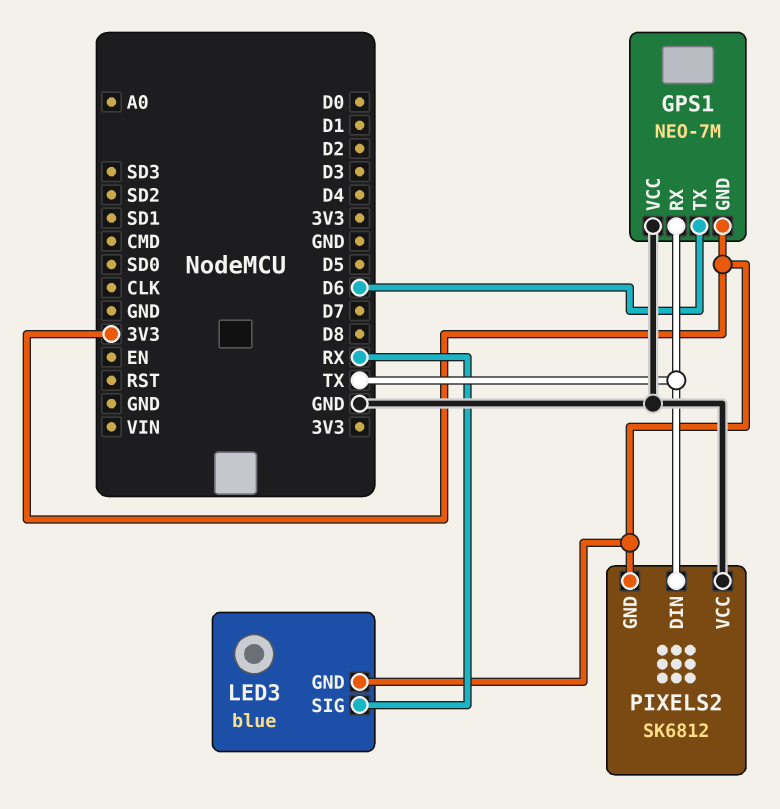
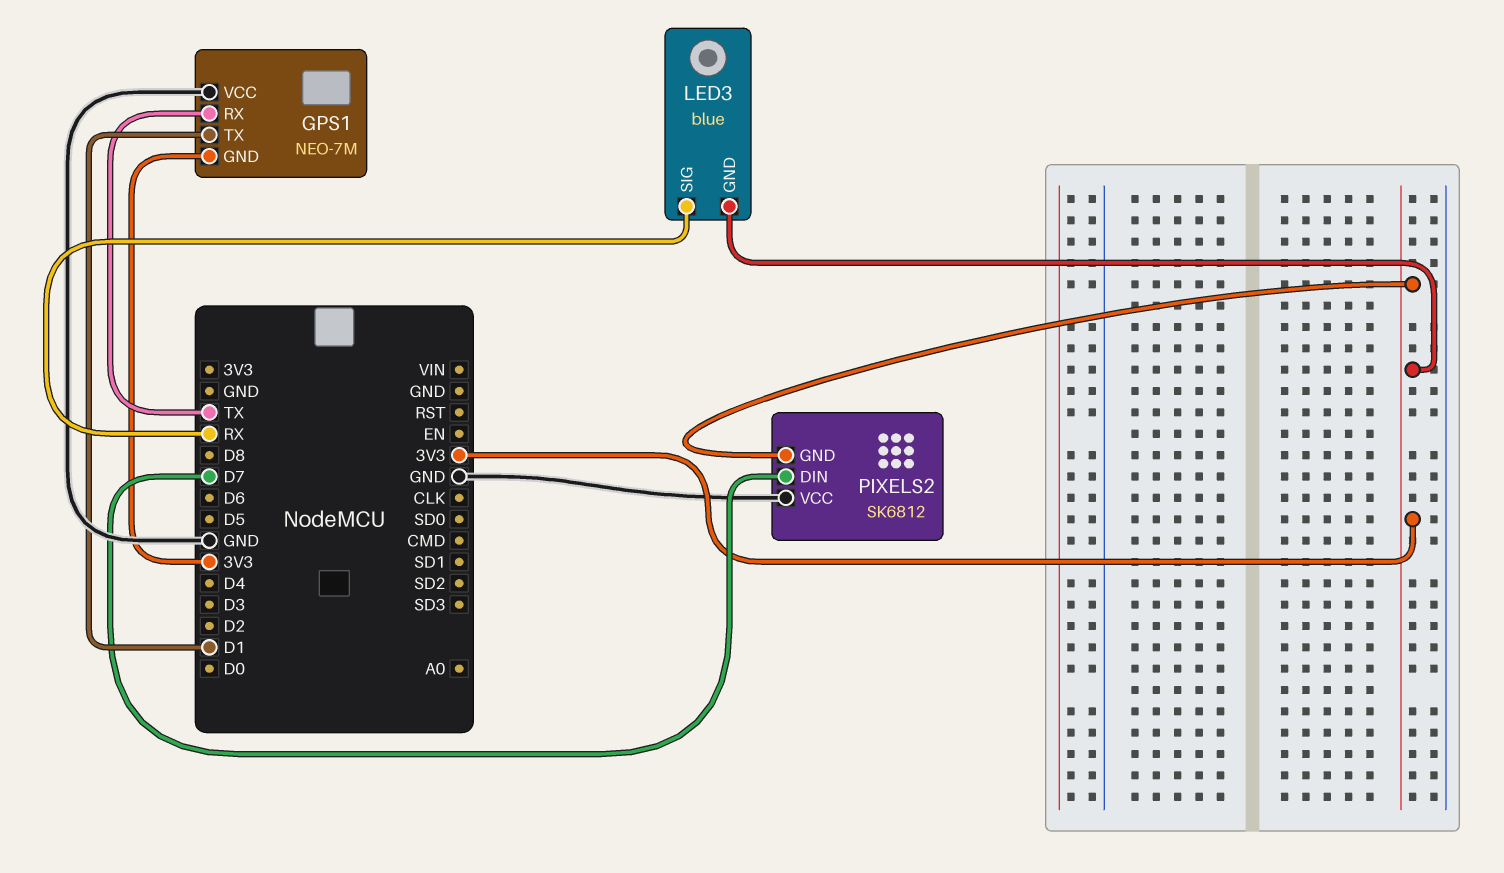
GPS1 pin TX: D6 -> D1
PIXELS2 pin DIN: TX -> D7

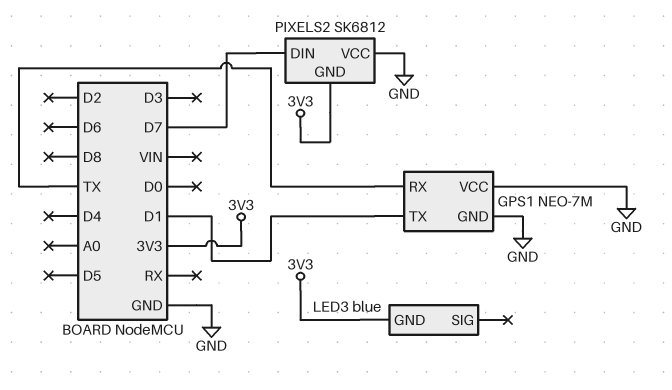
GPS1 pin GND: 3V3 -> GND
LED3 pin SIG: RX -> none

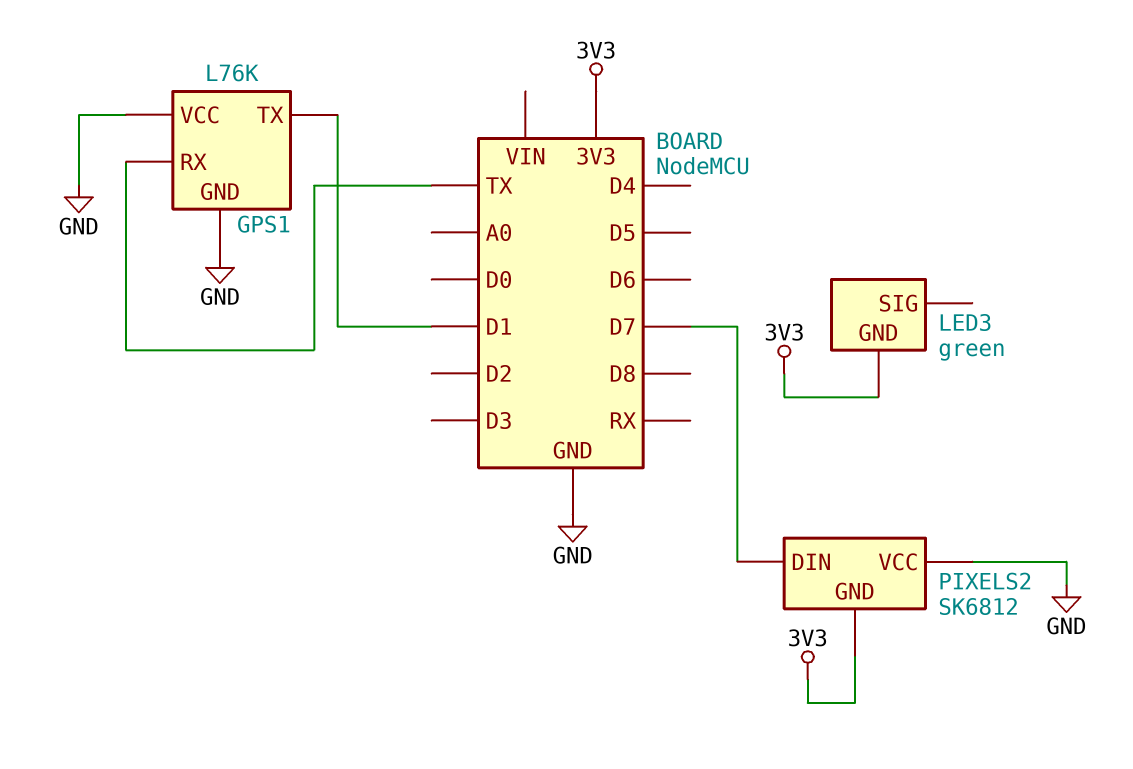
GPS1: NEO-7M -> L76K
LED3: blue -> green

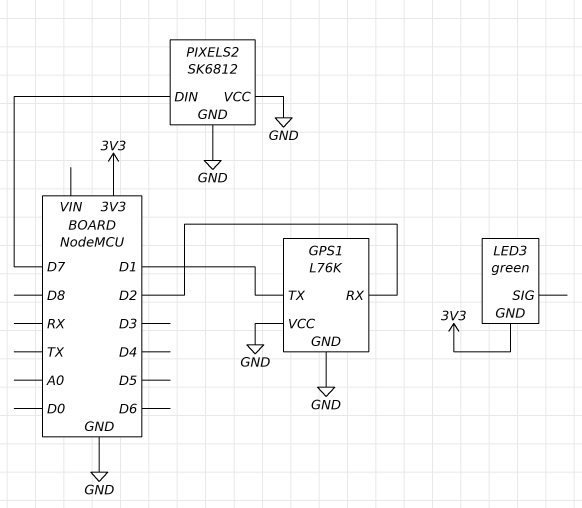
GPS1 pin RX: TX -> D2
PIXELS2 pin GND: 3V3 -> GND

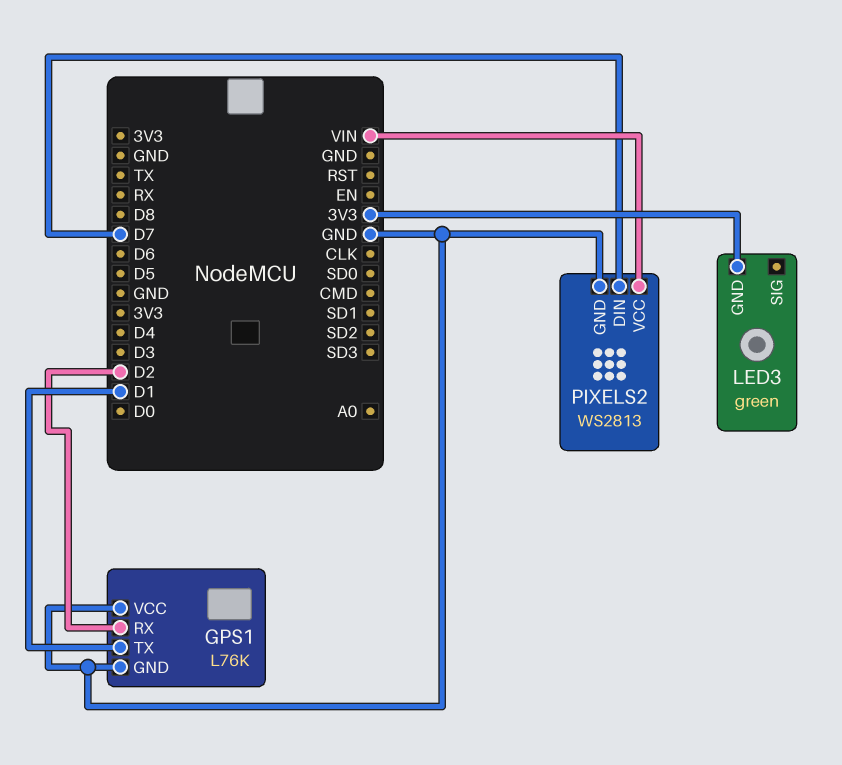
PIXELS2: SK6812 -> WS2813
PIXELS2 pin VCC: GND -> VIN

